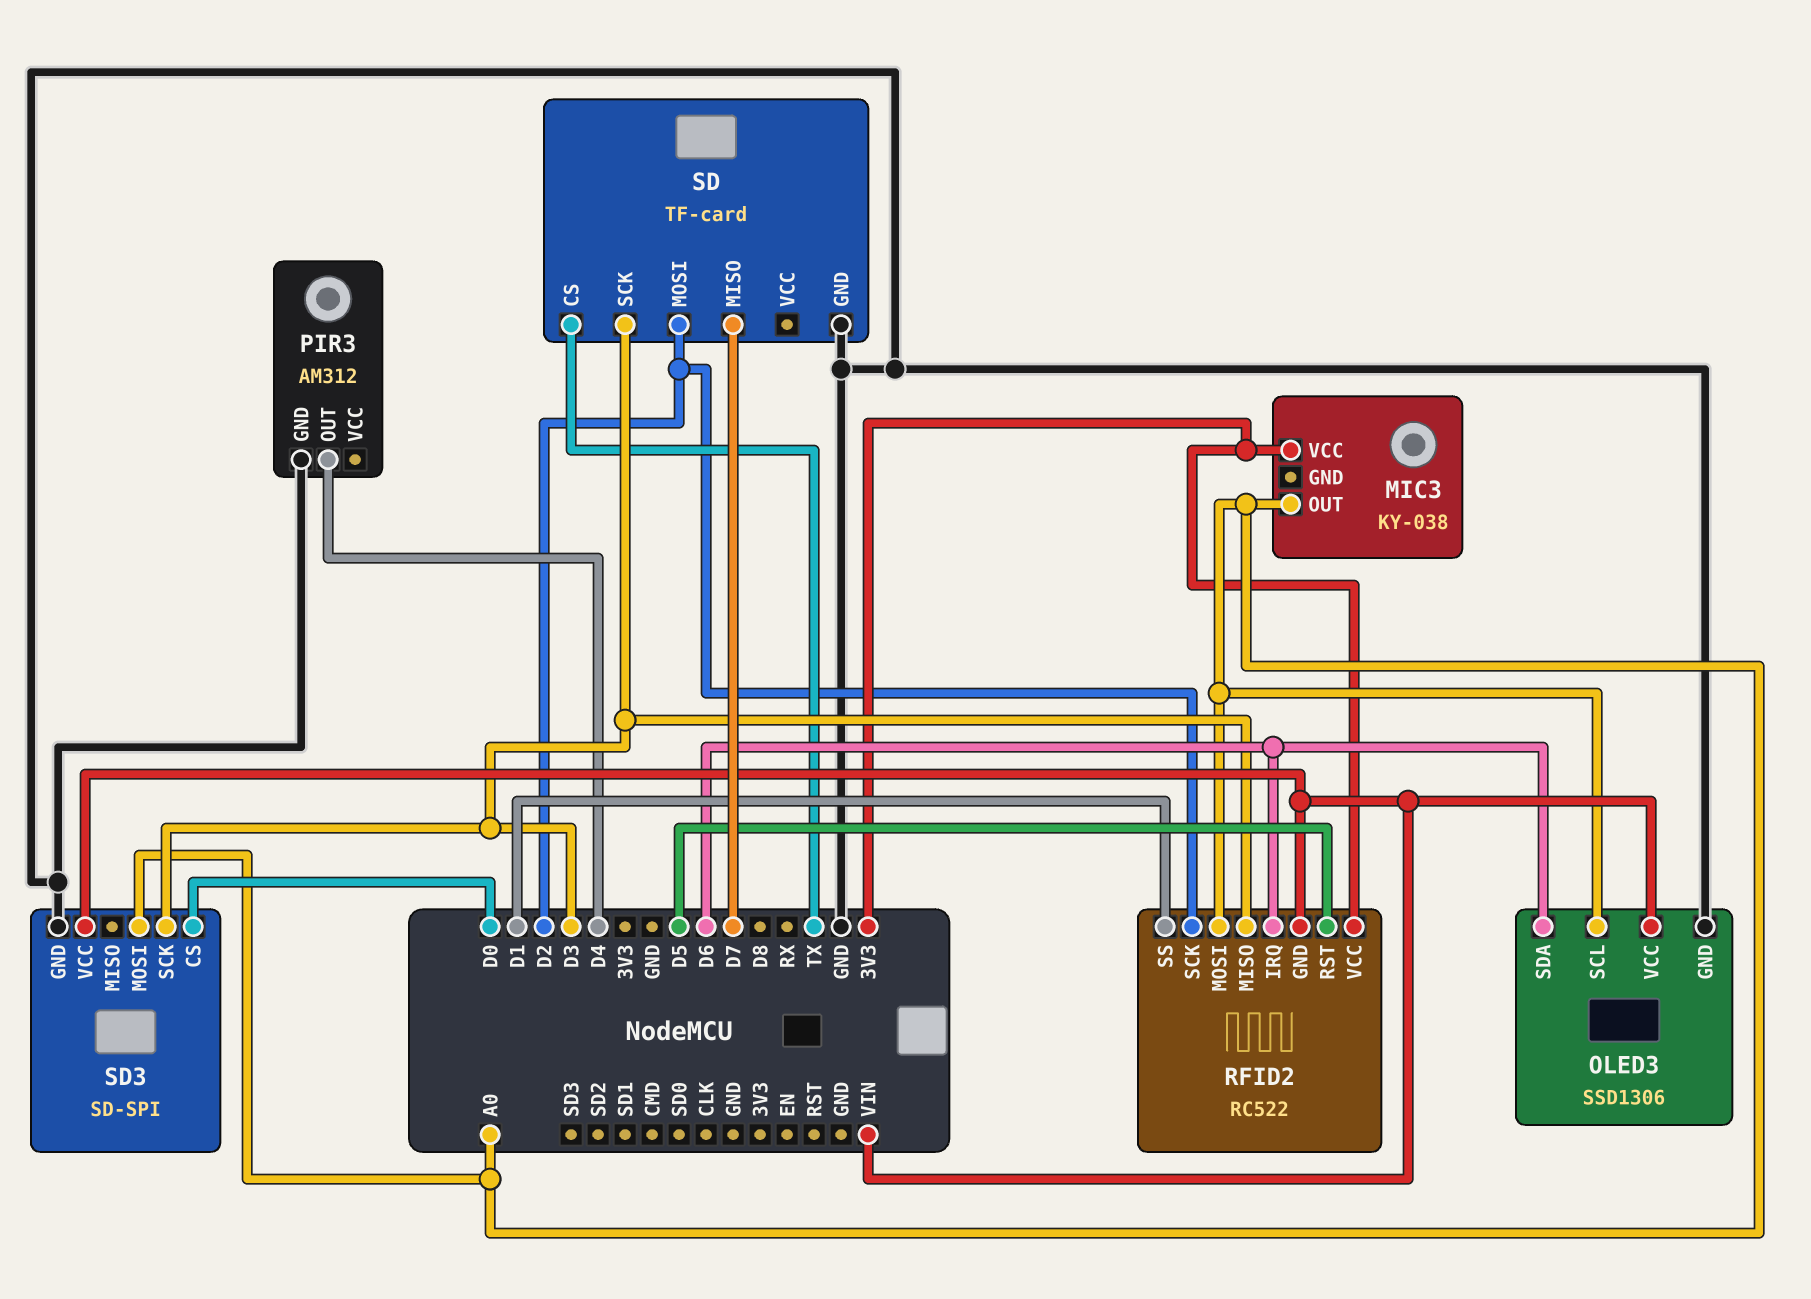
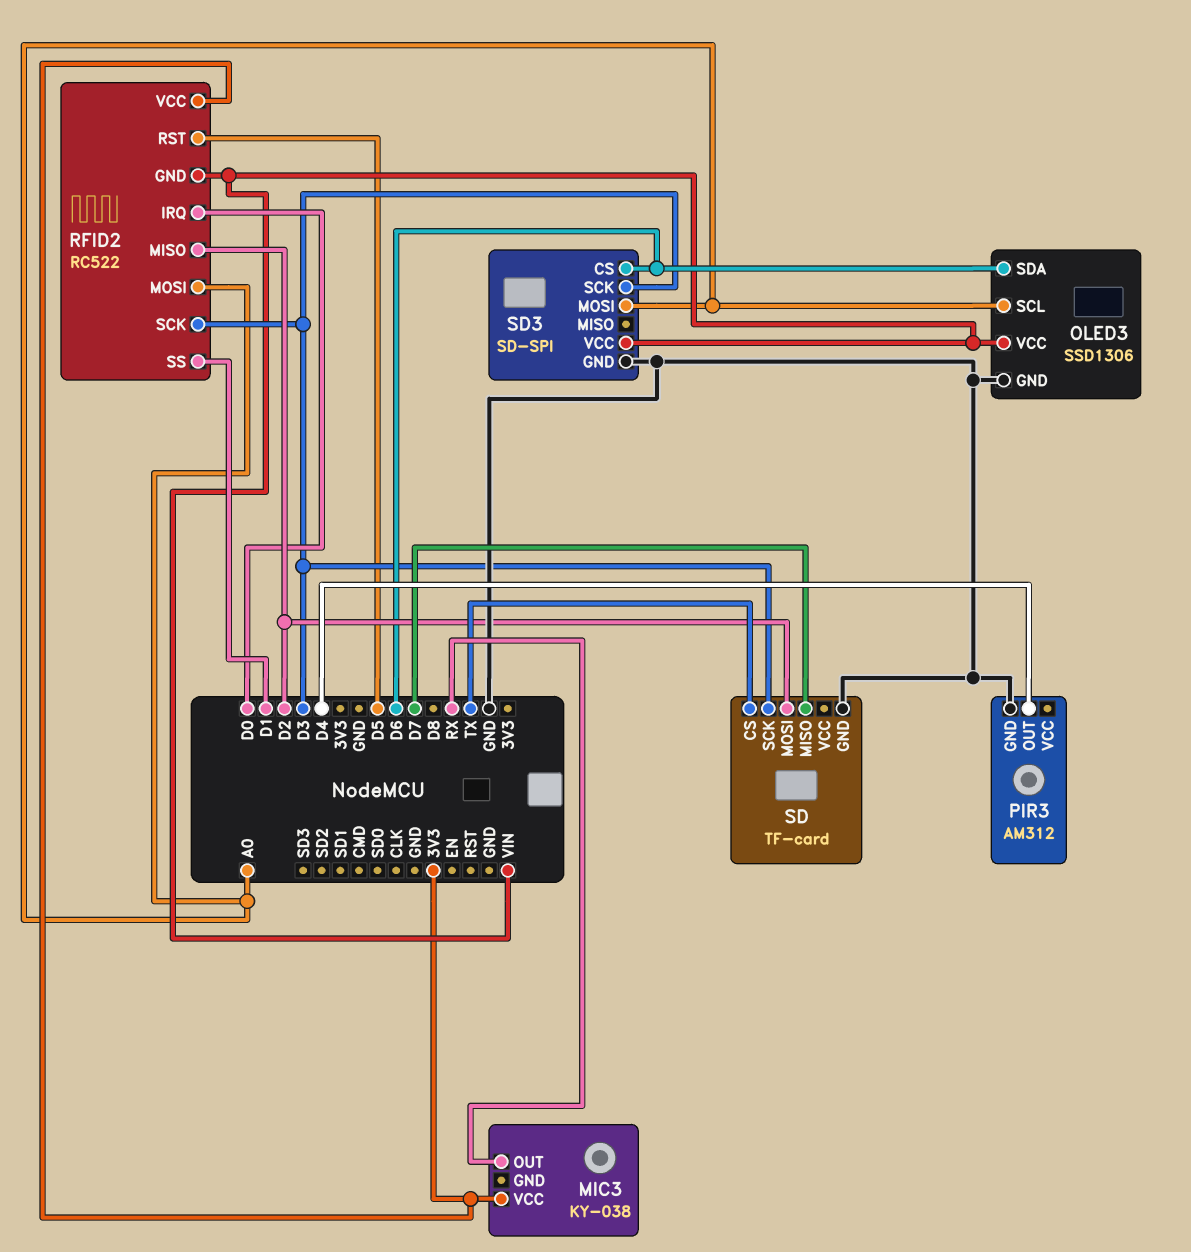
MIC3 pin OUT: A0 -> RX
RFID2 pin IRQ: D6 -> D0
RFID2 pin MISO: D3 -> D2
RFID2 pin SCK: D2 -> D3
SD3 pin CS: D0 -> D6

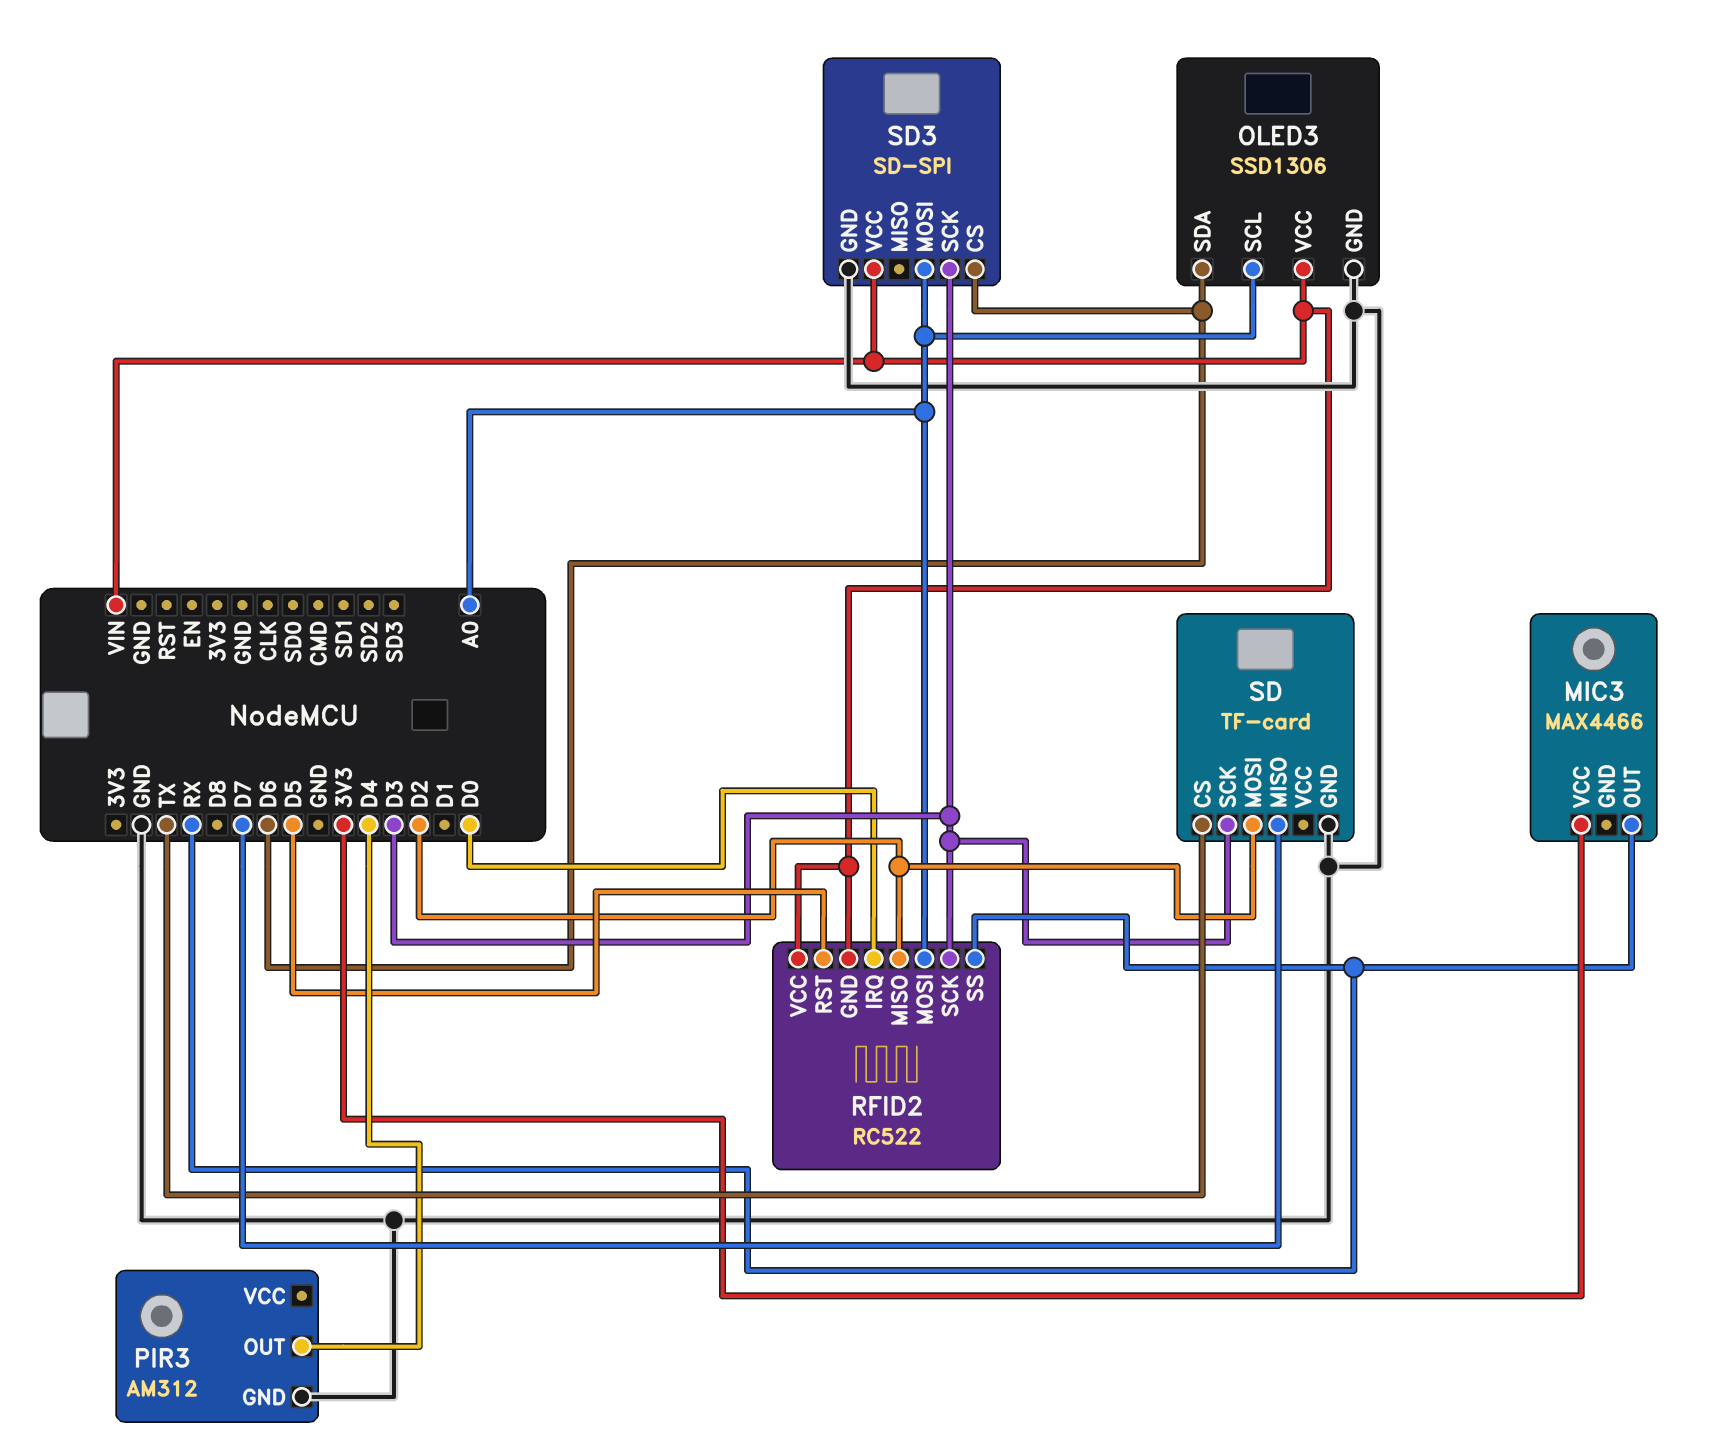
MIC3: KY-038 -> MAX4466
RFID2 pin SS: D1 -> RX
RFID2 pin VCC: 3V3 -> VIN

